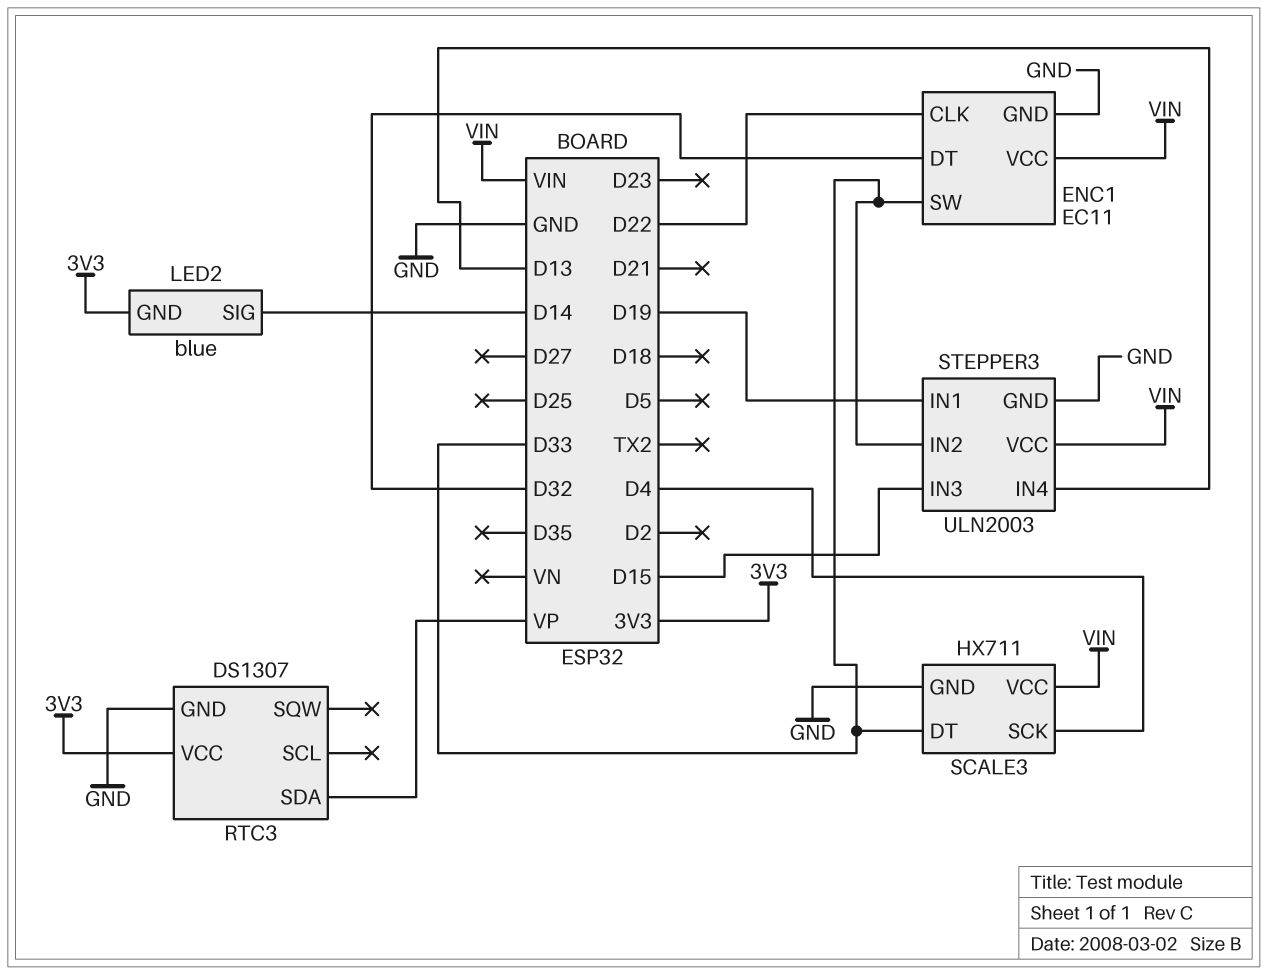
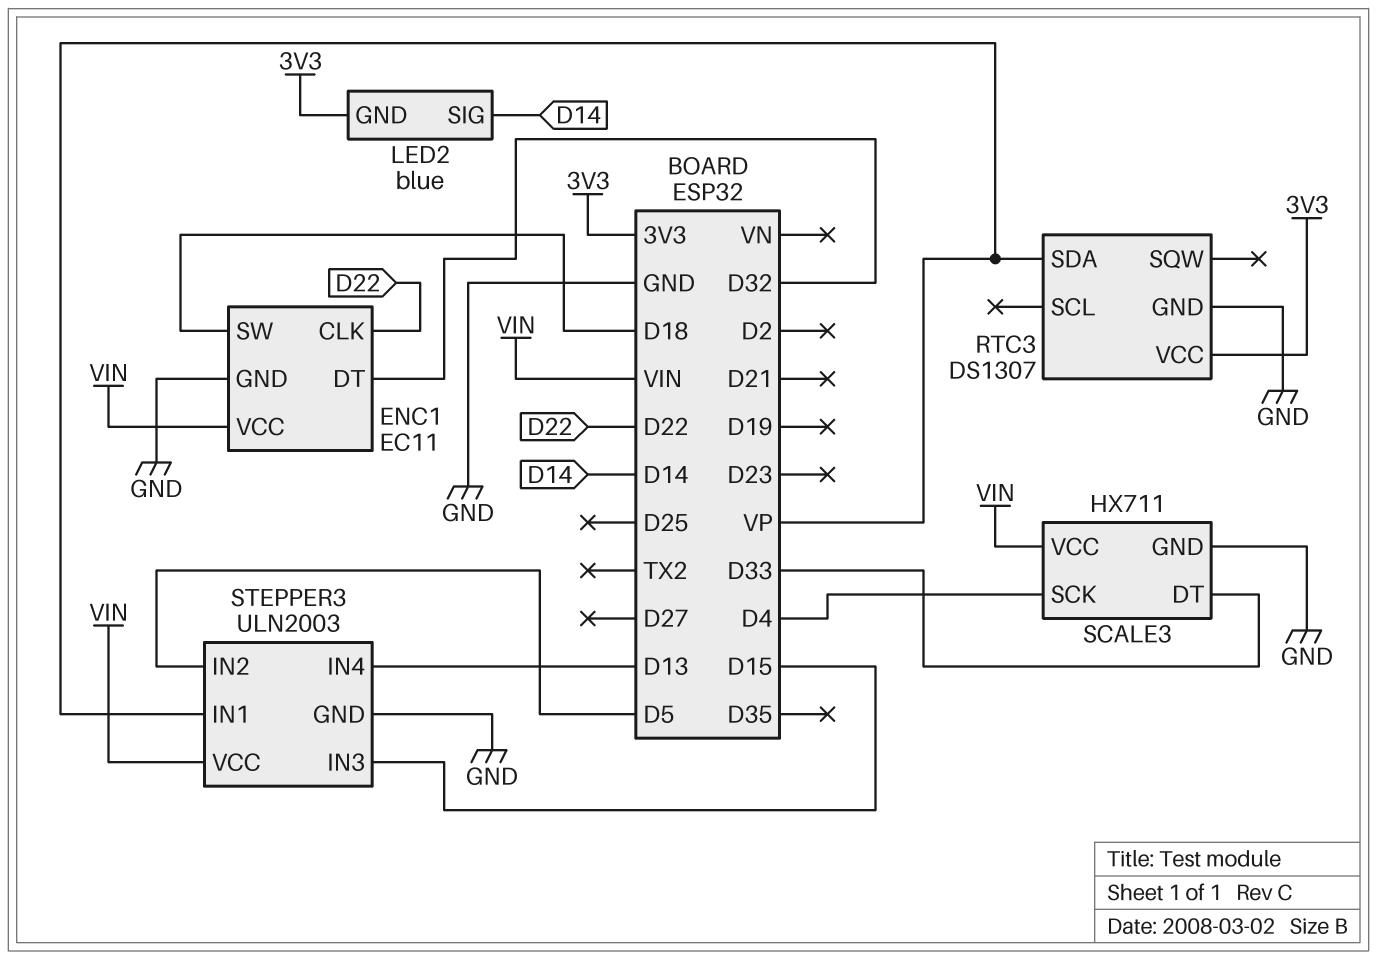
ENC1 pin SW: D33 -> D18
STEPPER3 pin IN1: D19 -> VP
STEPPER3 pin IN2: D33 -> D5

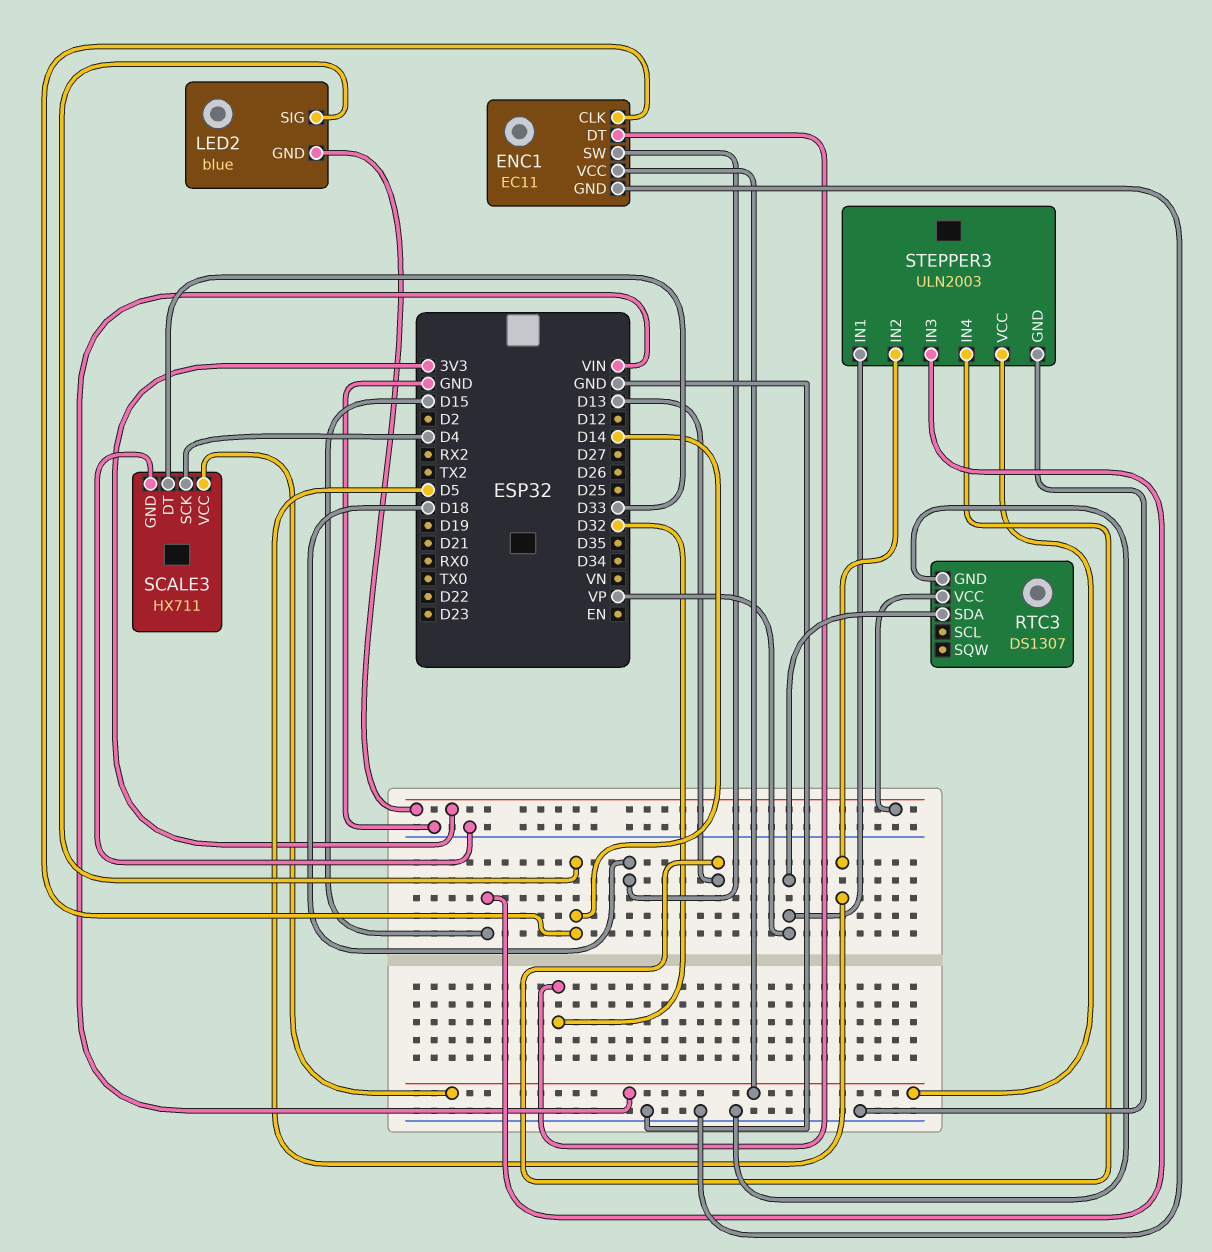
ENC1 pin CLK: D22 -> D14

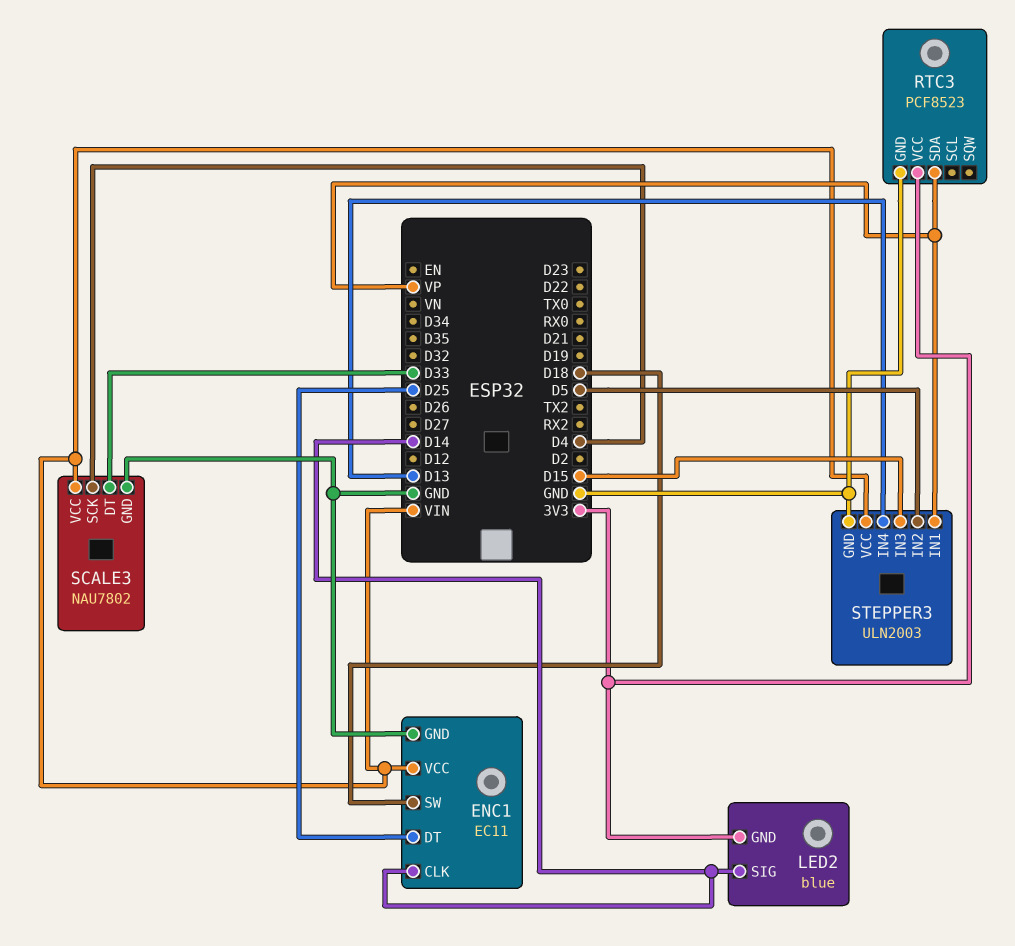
ENC1 pin DT: D32 -> D25
RTC3: DS1307 -> PCF8523
SCALE3: HX711 -> NAU7802

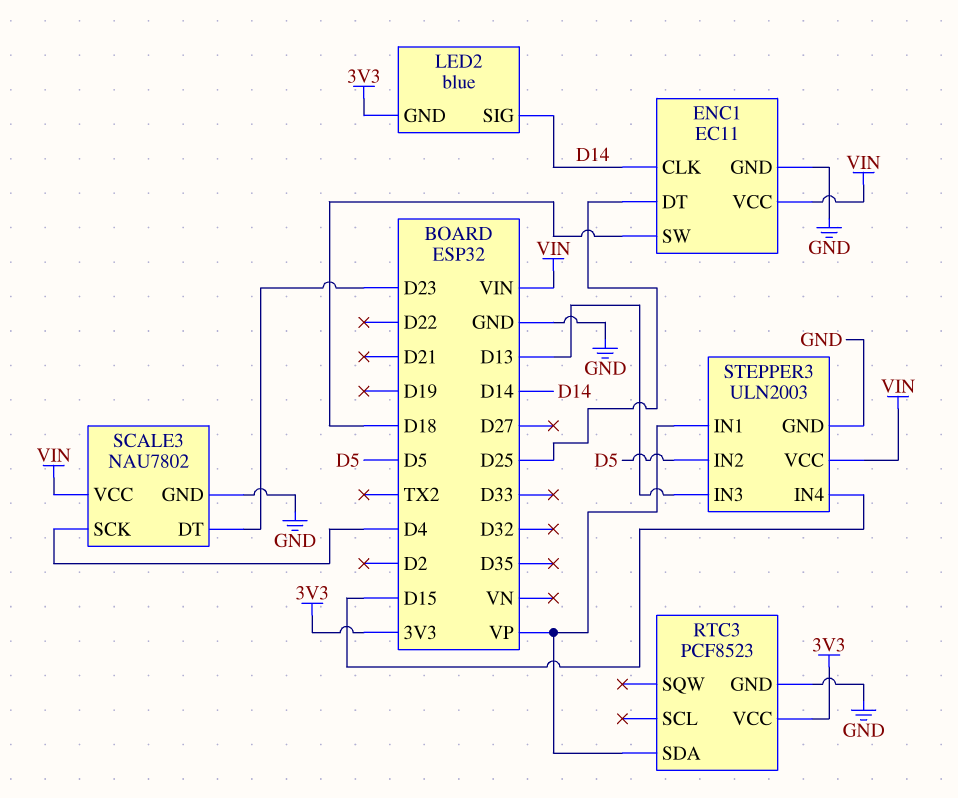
SCALE3 pin DT: D33 -> D23
STEPPER3 pin IN3: D15 -> D13
STEPPER3 pin IN4: D13 -> D15

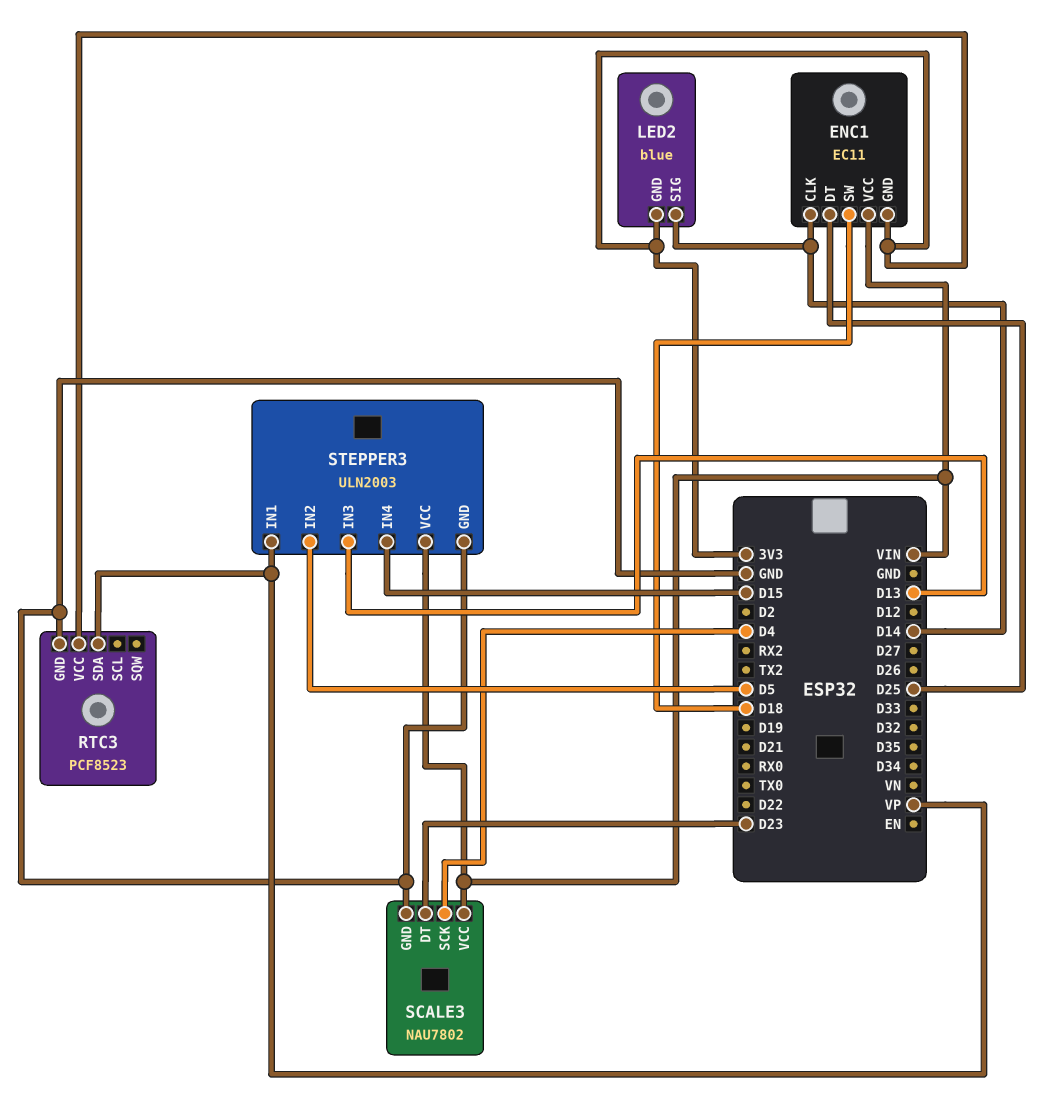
ENC1 pin GND: GND -> 3V3

